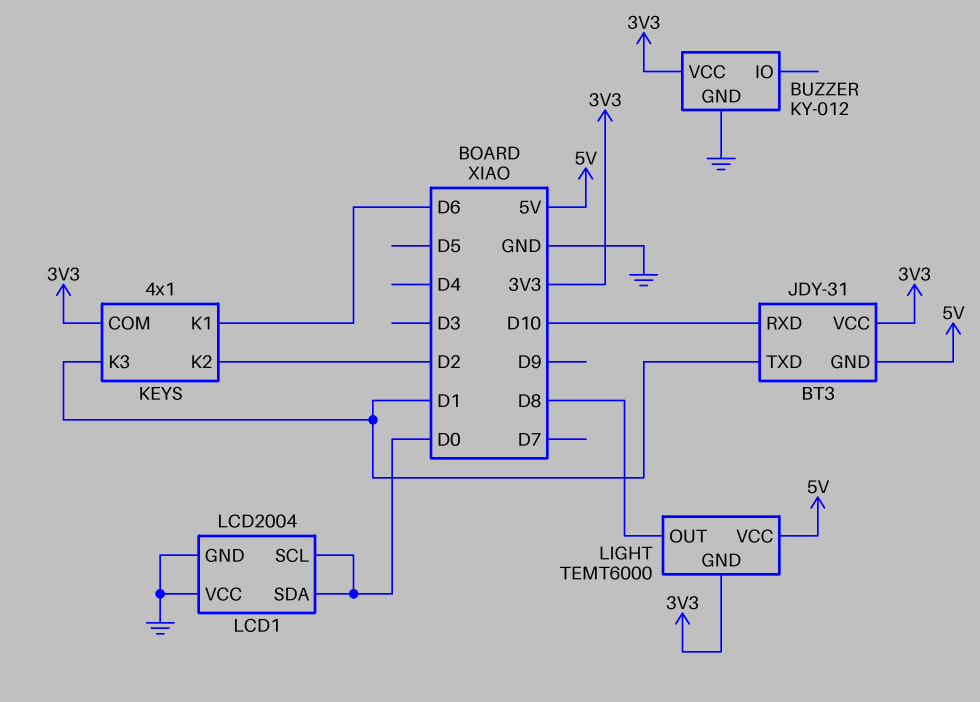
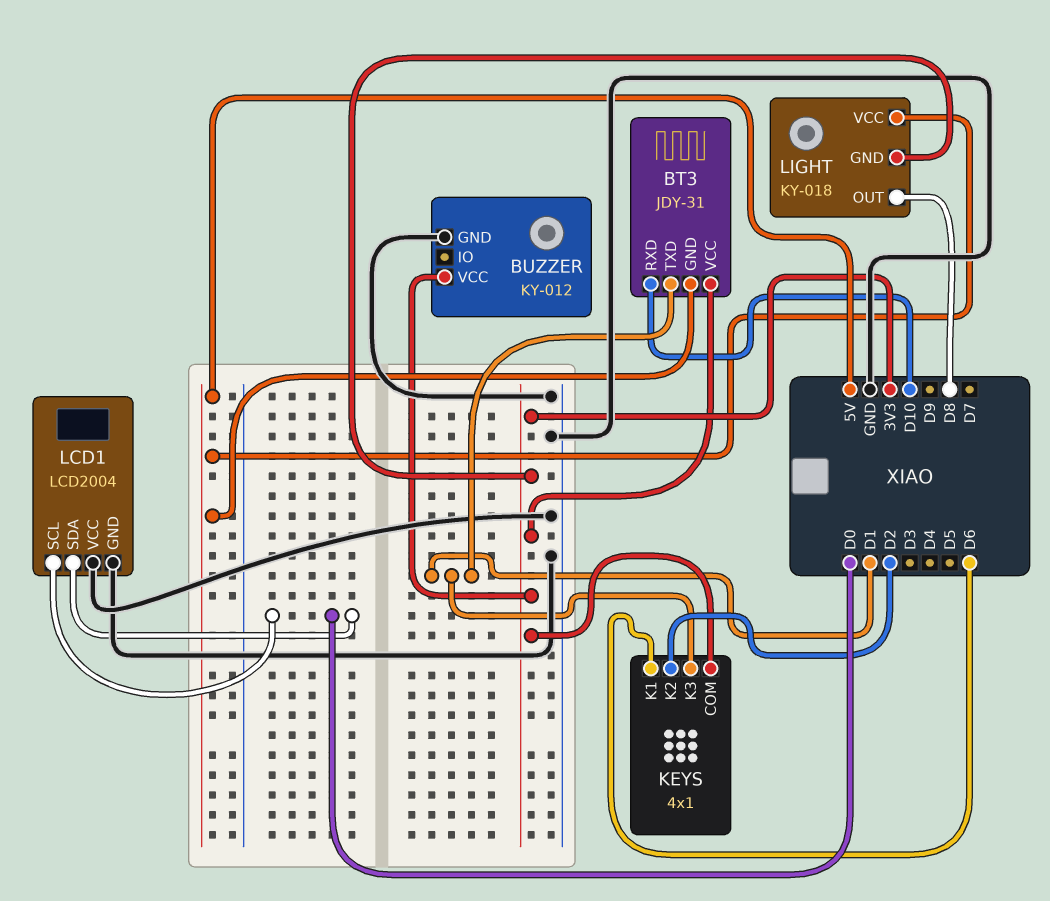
LIGHT: TEMT6000 -> KY-018

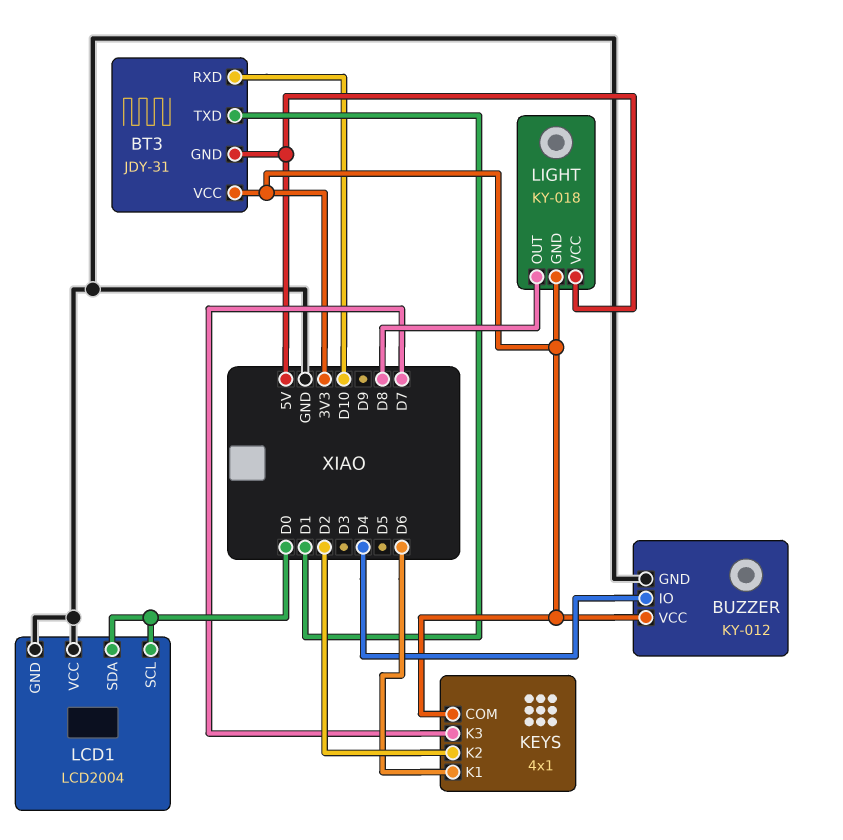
BUZZER pin IO: none -> D4
KEYS pin K3: D1 -> D7

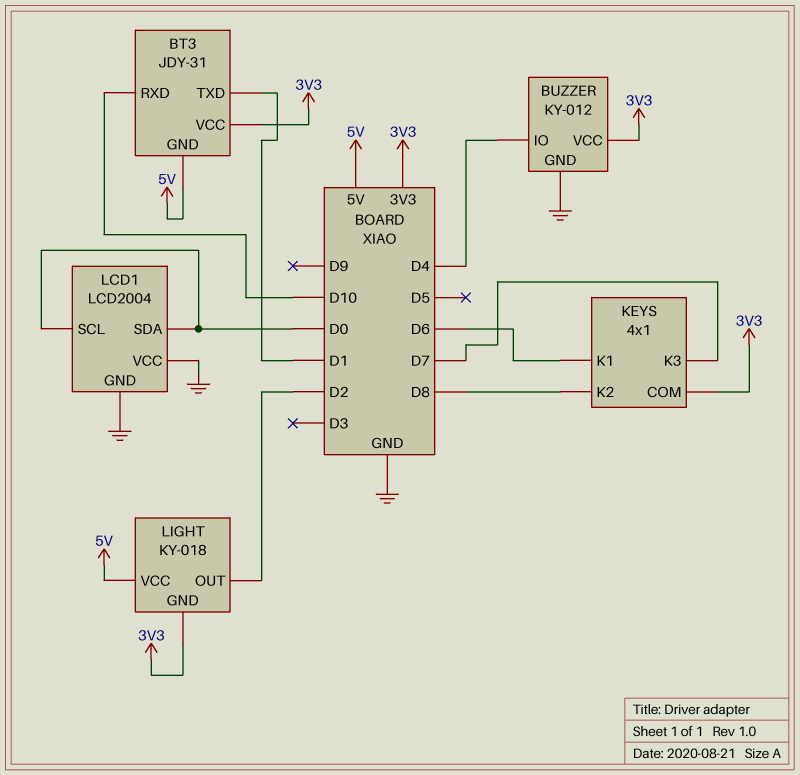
KEYS pin K2: D2 -> D8
LIGHT pin OUT: D8 -> D2

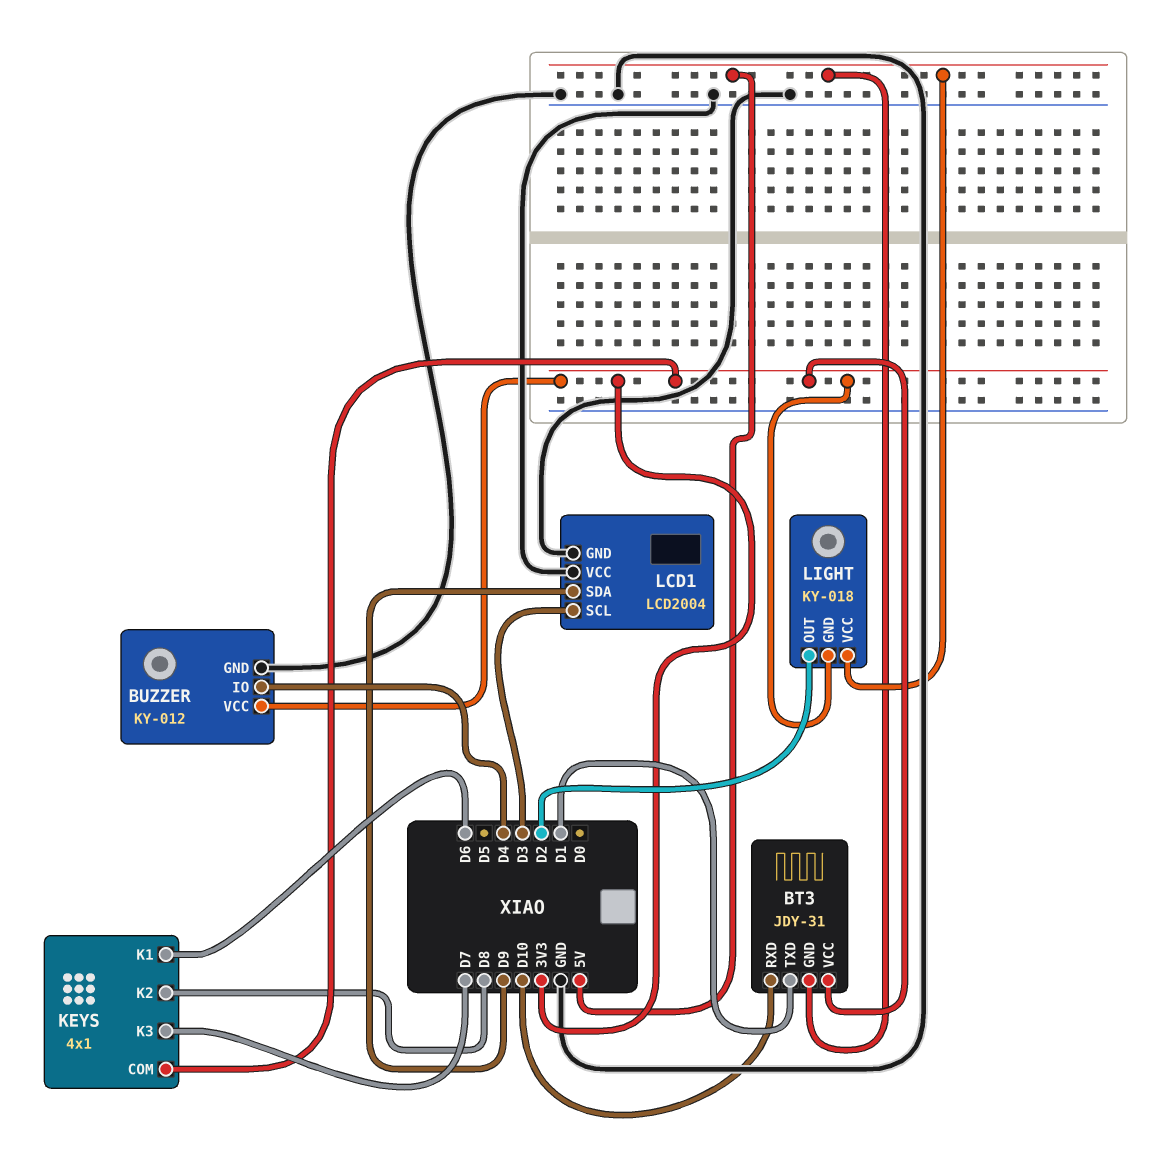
LCD1 pin SCL: D0 -> D3
LCD1 pin SDA: D0 -> D9

